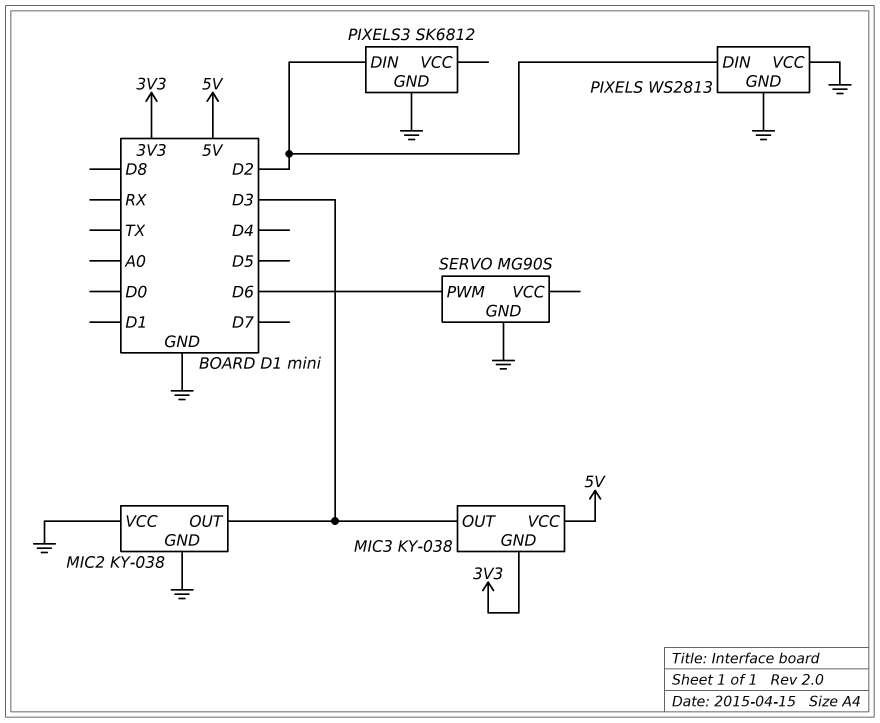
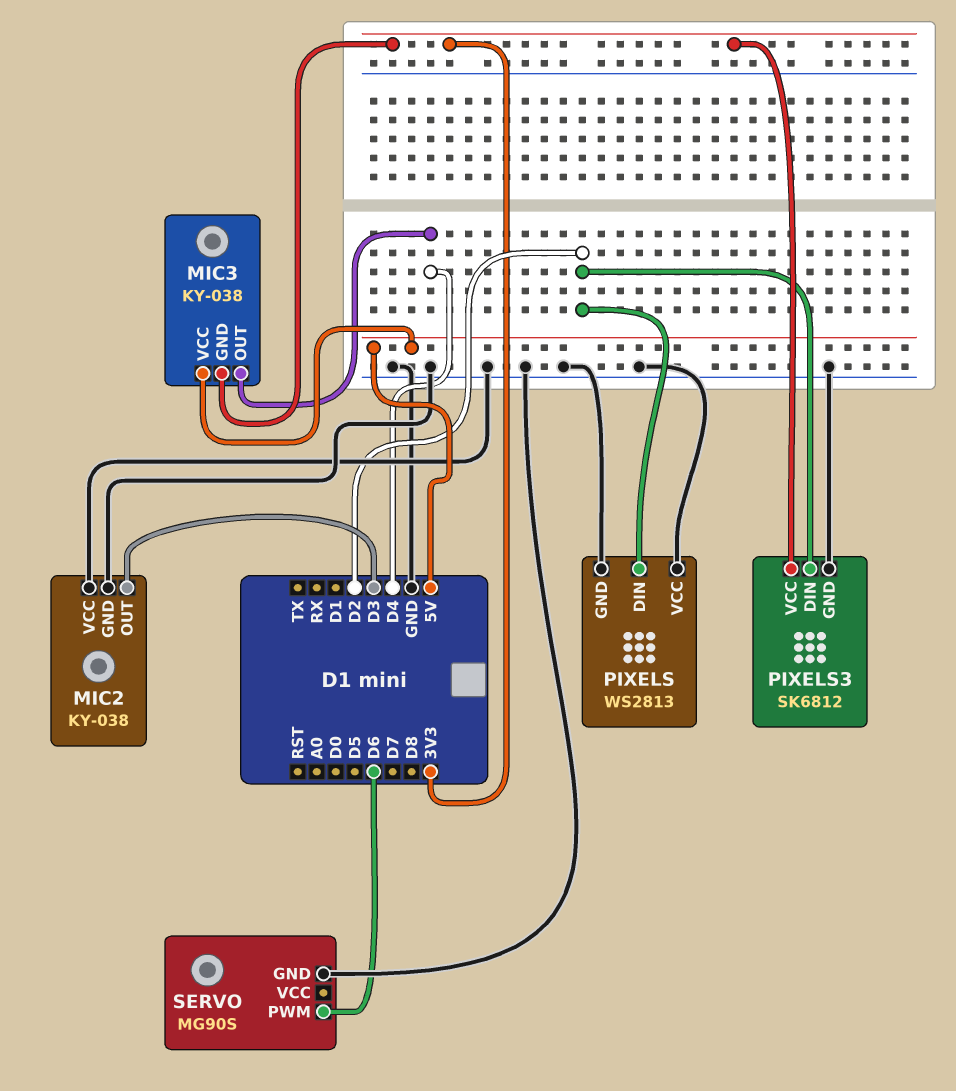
MIC3 pin OUT: D3 -> D4
PIXELS3 pin VCC: none -> 3V3

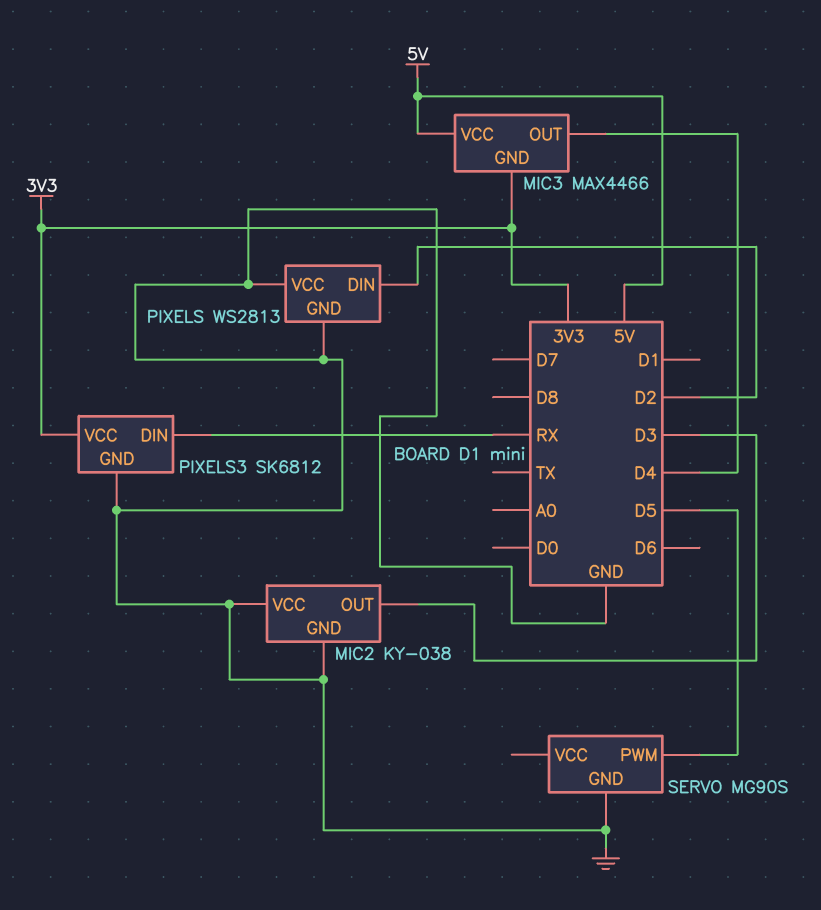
MIC3: KY-038 -> MAX4466
PIXELS3 pin DIN: D2 -> RX
SERVO pin PWM: D6 -> D5

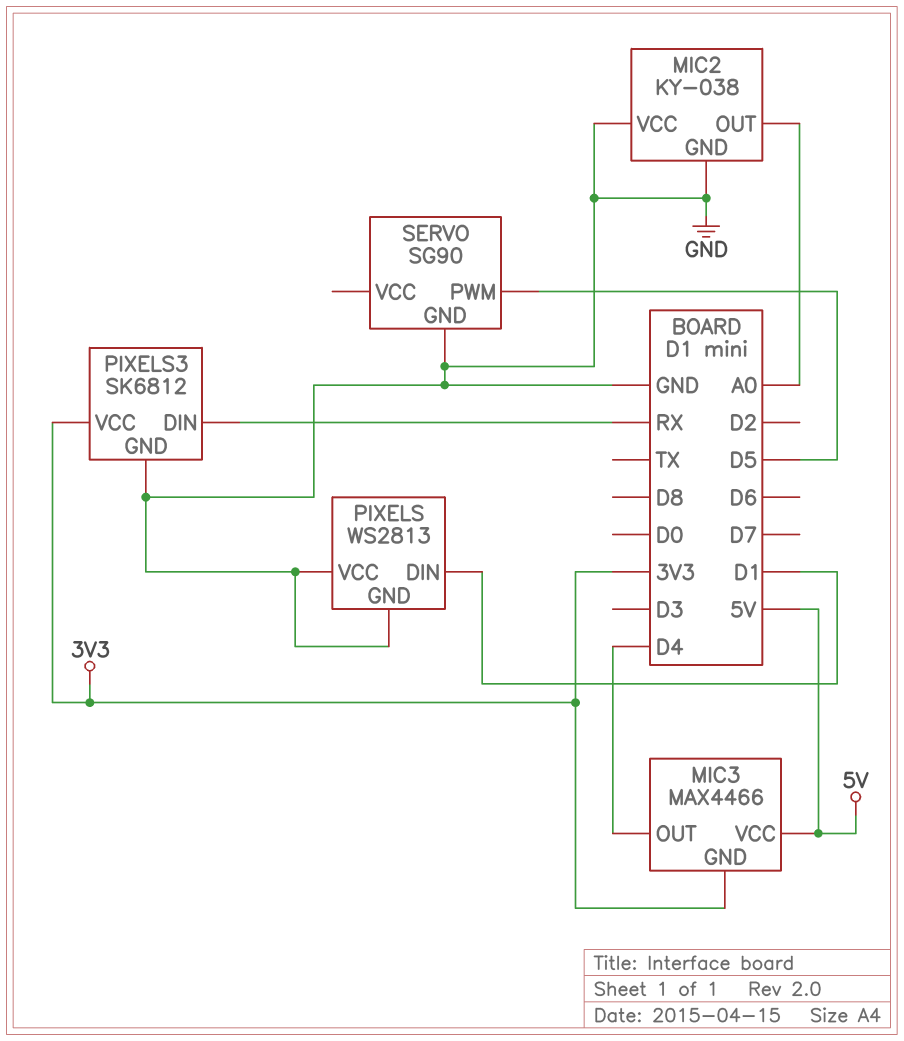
MIC2 pin OUT: D3 -> A0
PIXELS pin DIN: D2 -> D1
SERVO: MG90S -> SG90

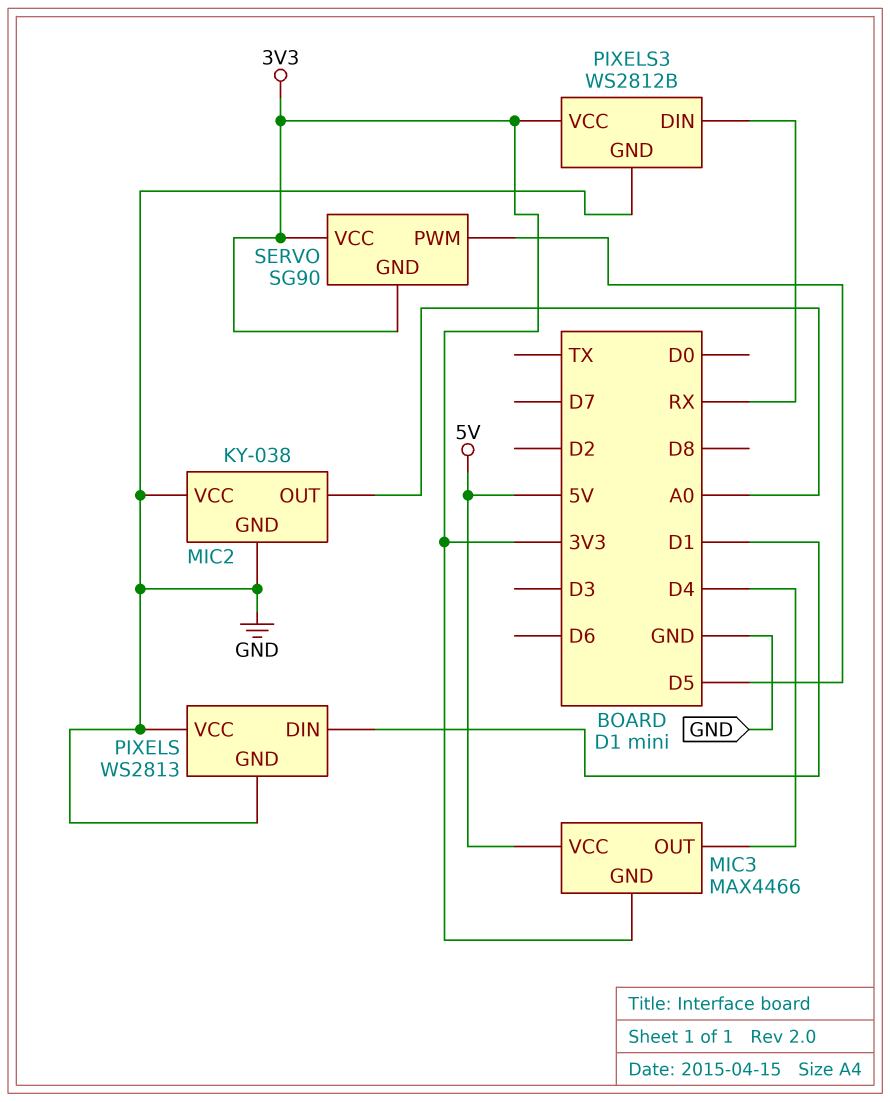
PIXELS3: SK6812 -> WS2812B
SERVO pin GND: GND -> 3V3
SERVO pin VCC: none -> 3V3

